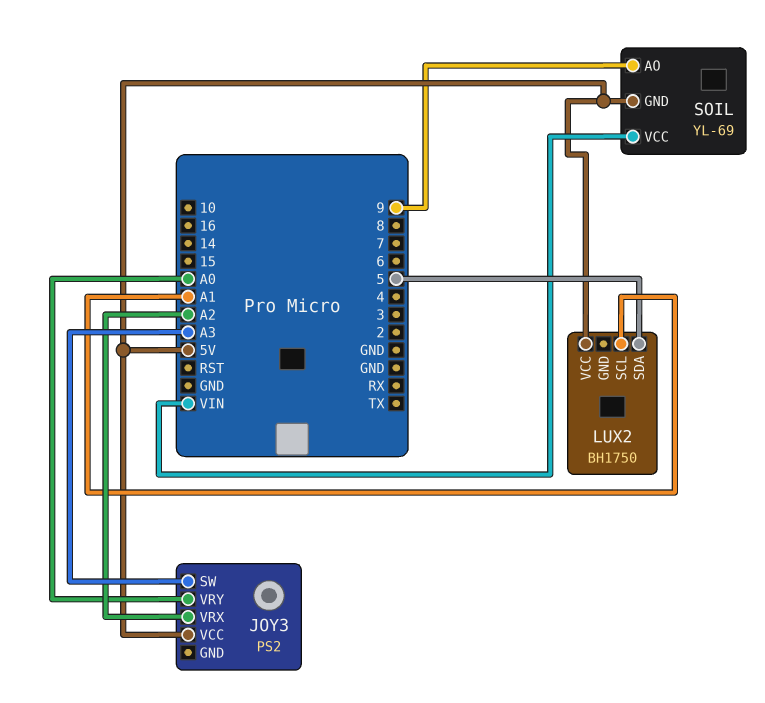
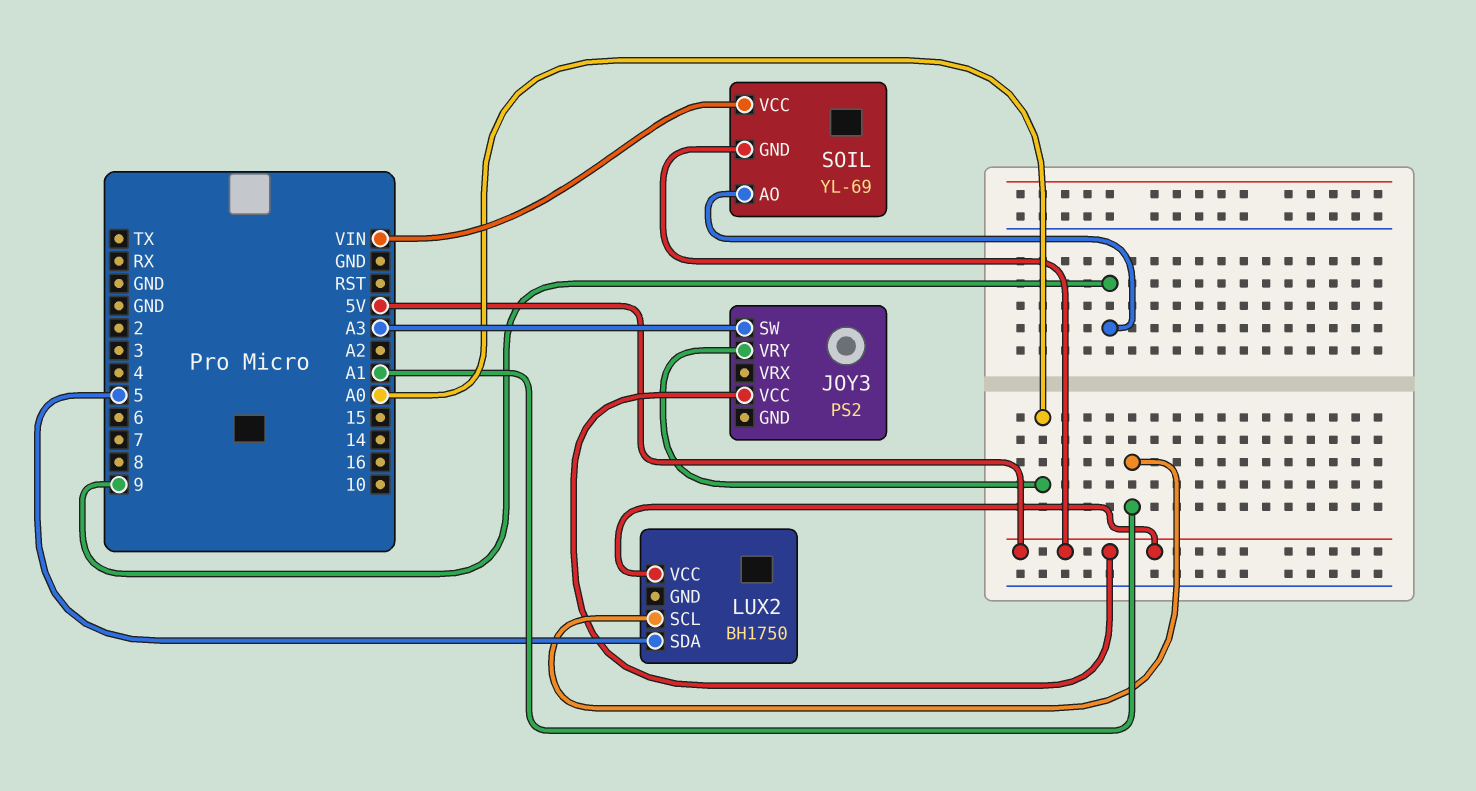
JOY3 pin VRX: A2 -> none

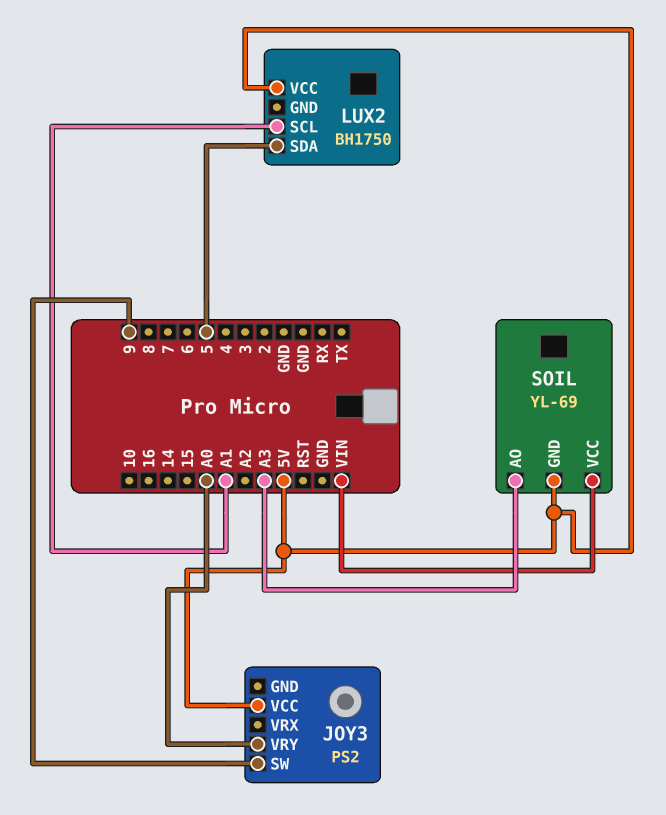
JOY3 pin SW: A3 -> 9
SOIL pin AO: 9 -> A3

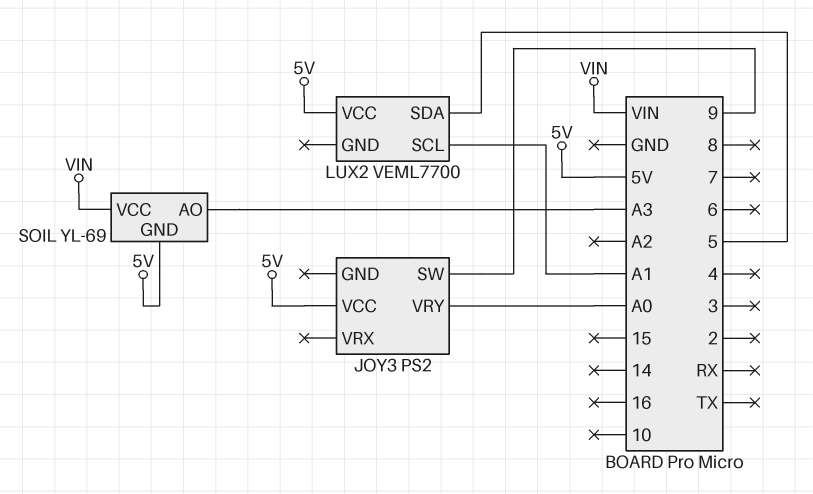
LUX2: BH1750 -> VEML7700

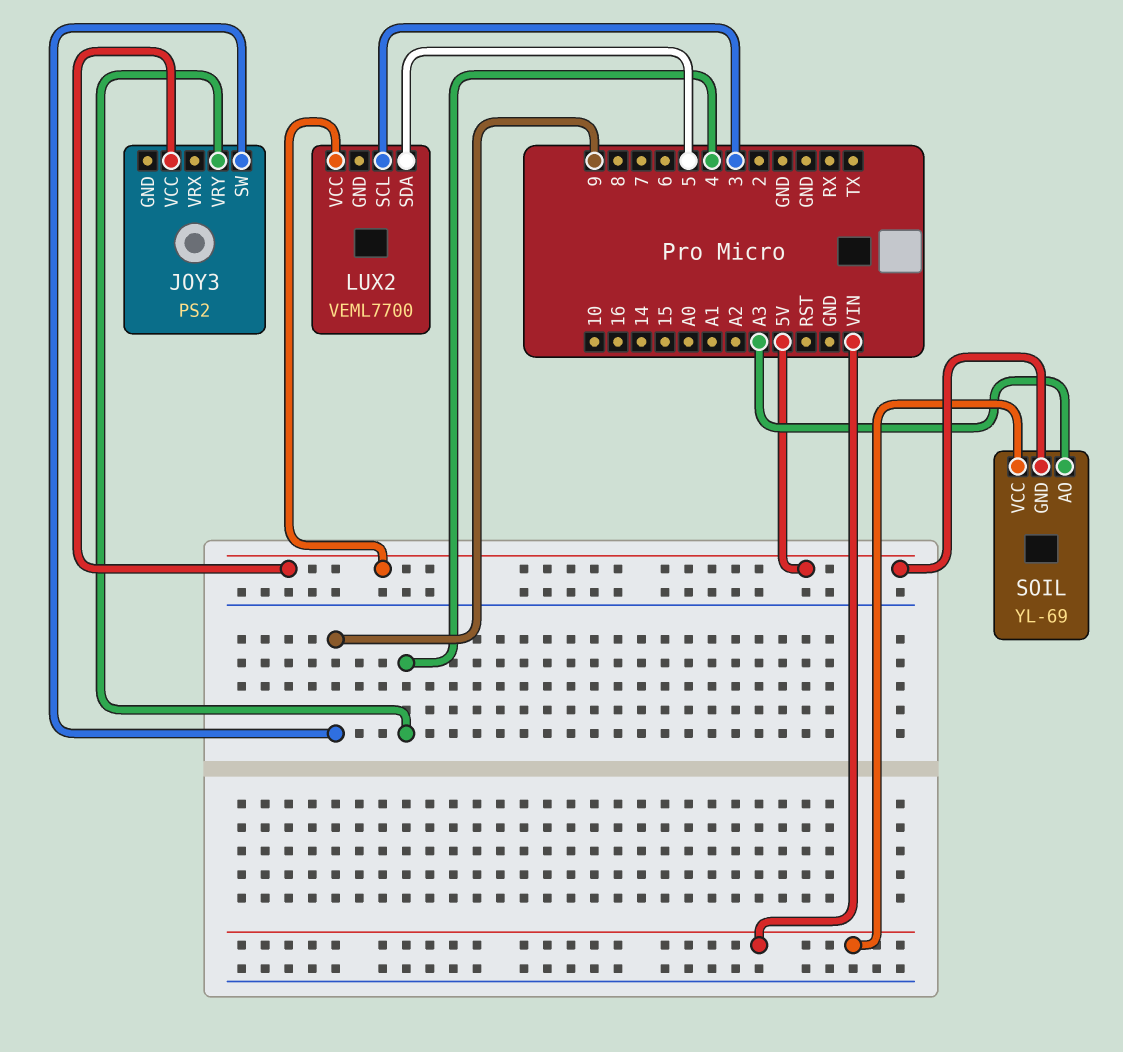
JOY3 pin VRY: A0 -> 4
LUX2 pin SCL: A1 -> 3

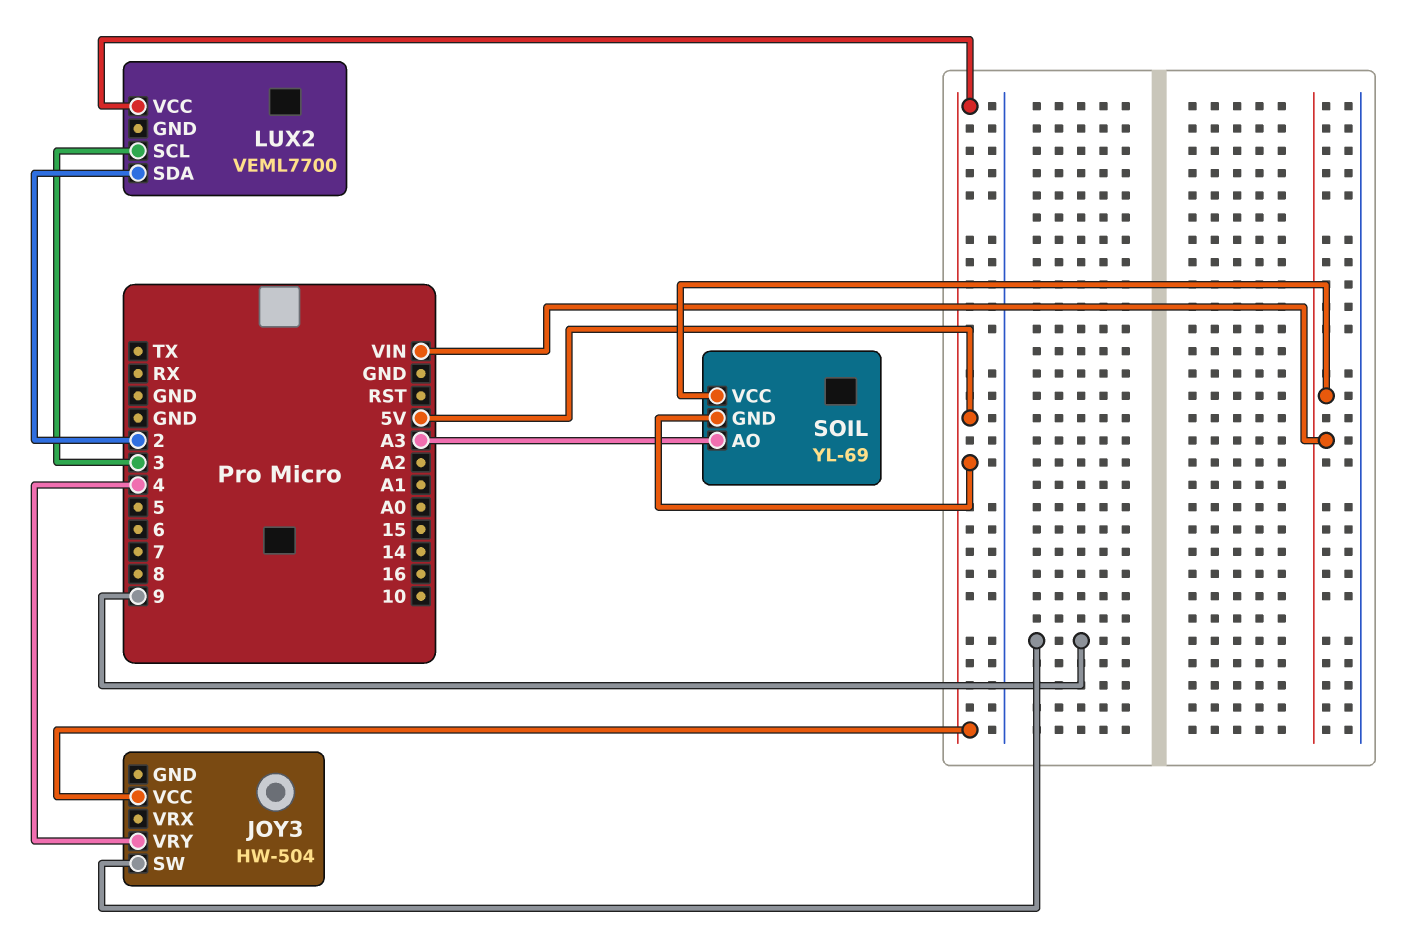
JOY3: PS2 -> HW-504
LUX2 pin SDA: 5 -> 2

